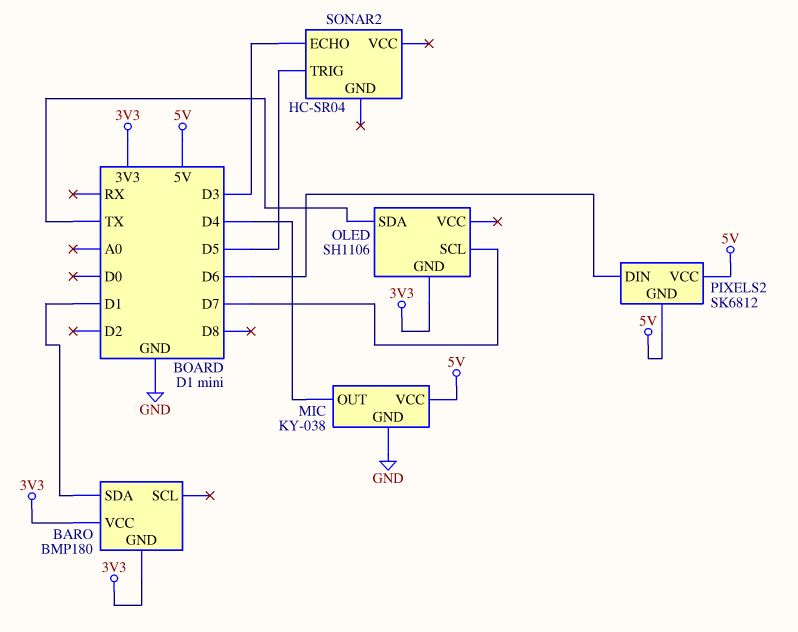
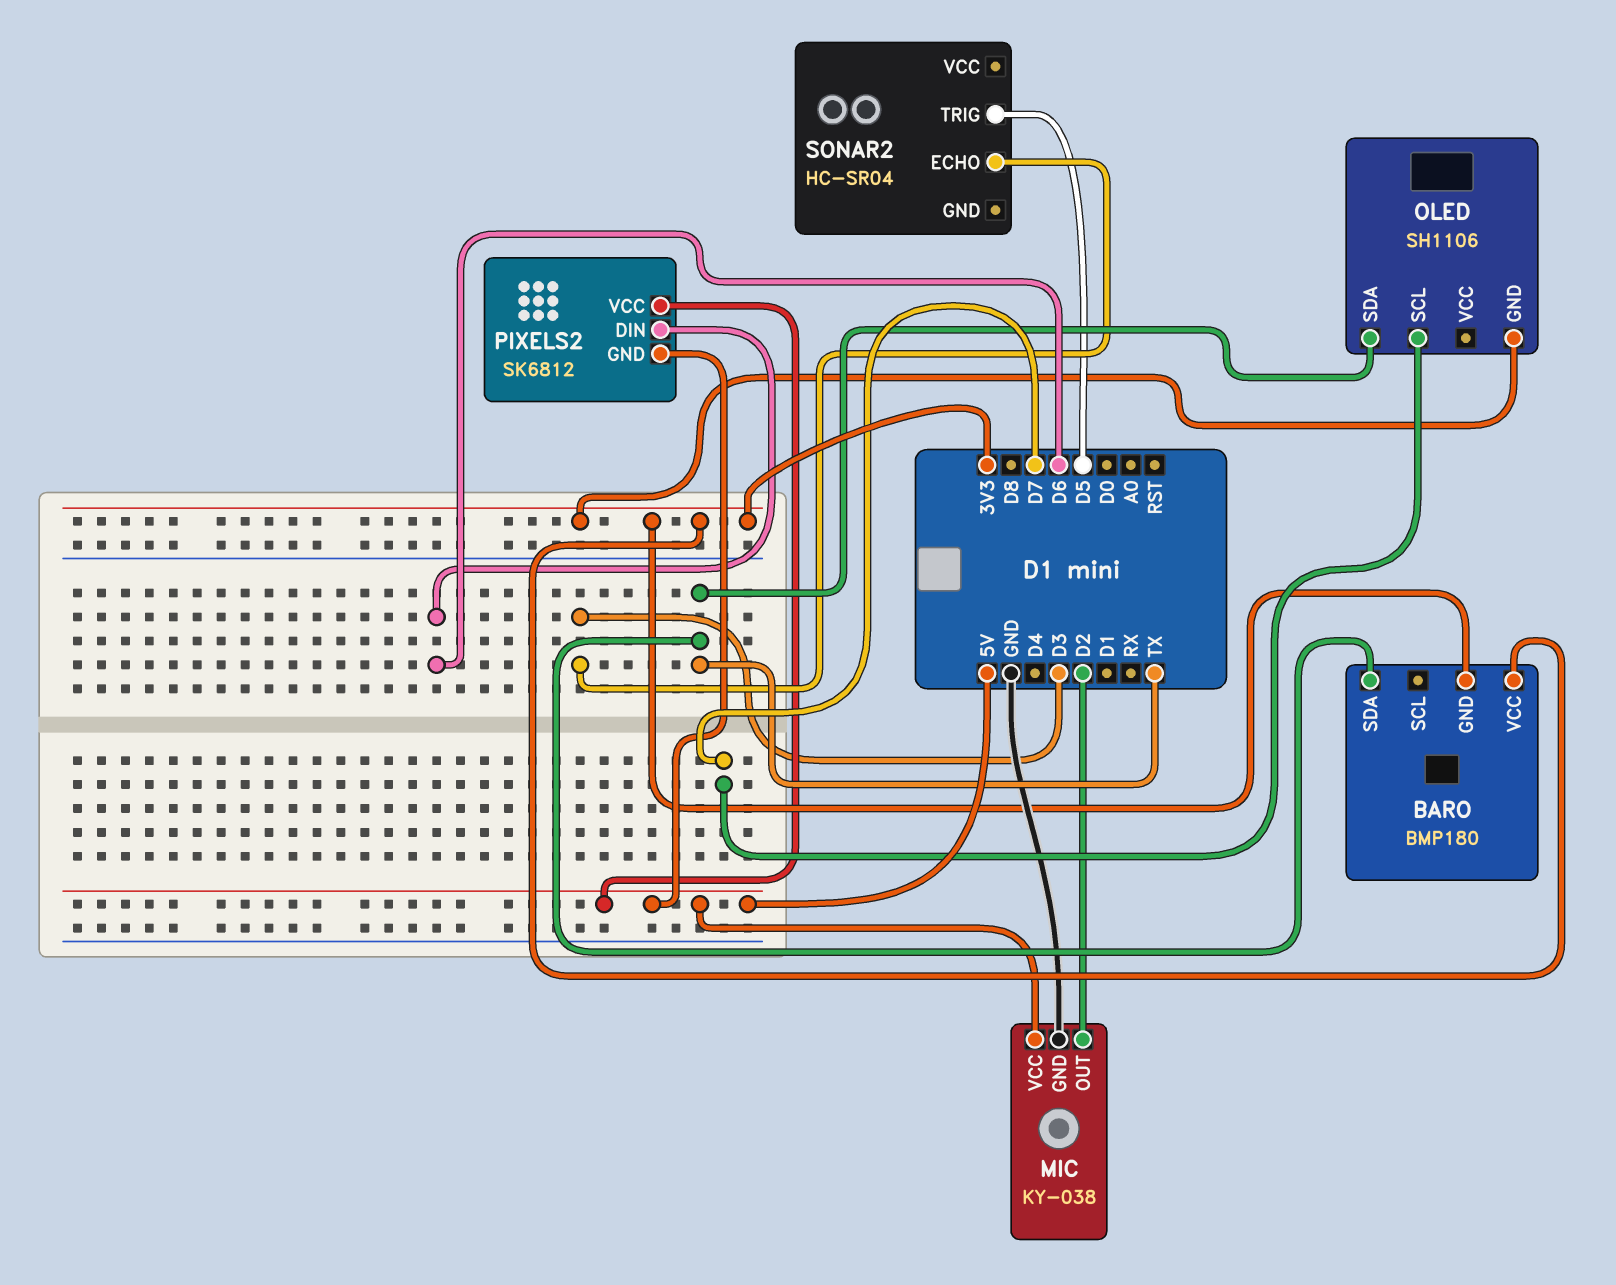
BARO pin SDA: D1 -> TX
MIC pin OUT: D4 -> D2

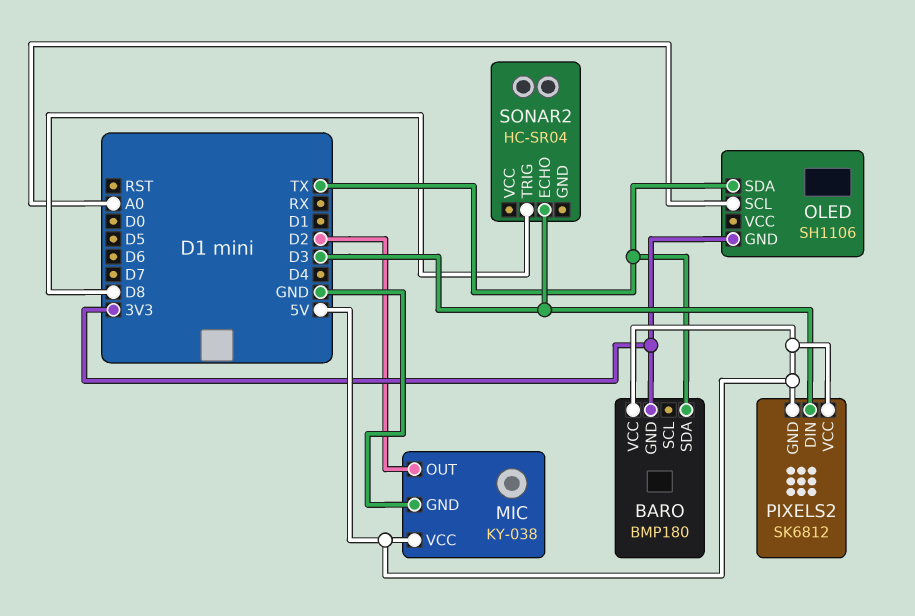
BARO pin VCC: 3V3 -> 5V
OLED pin SCL: D7 -> A0
PIXELS2 pin DIN: D6 -> D3
SONAR2 pin TRIG: D5 -> D8

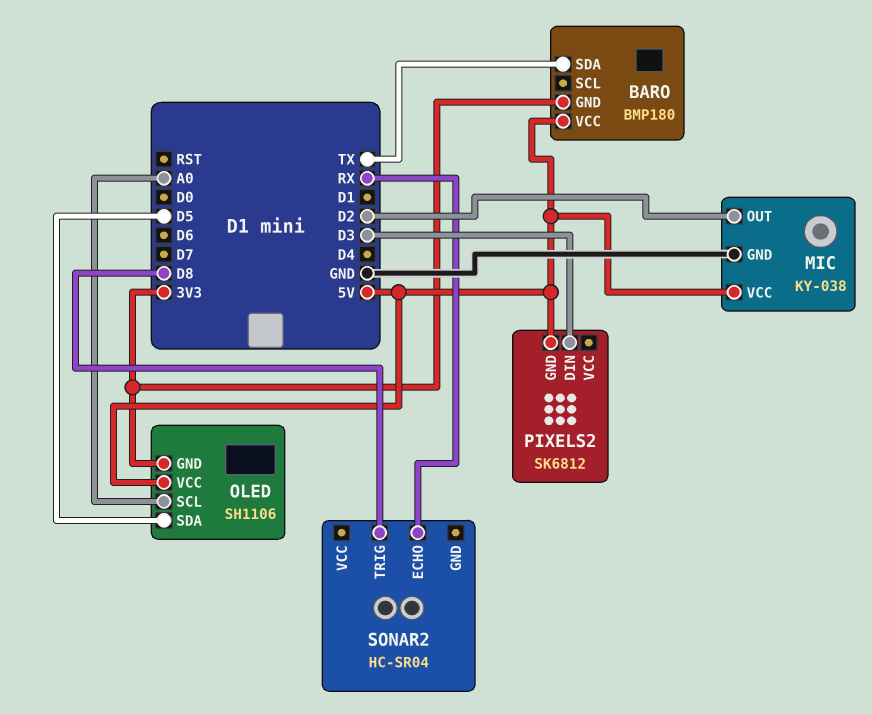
OLED pin SDA: TX -> D5
OLED pin VCC: none -> 5V
PIXELS2 pin VCC: 5V -> none
SONAR2 pin ECHO: D3 -> RX

